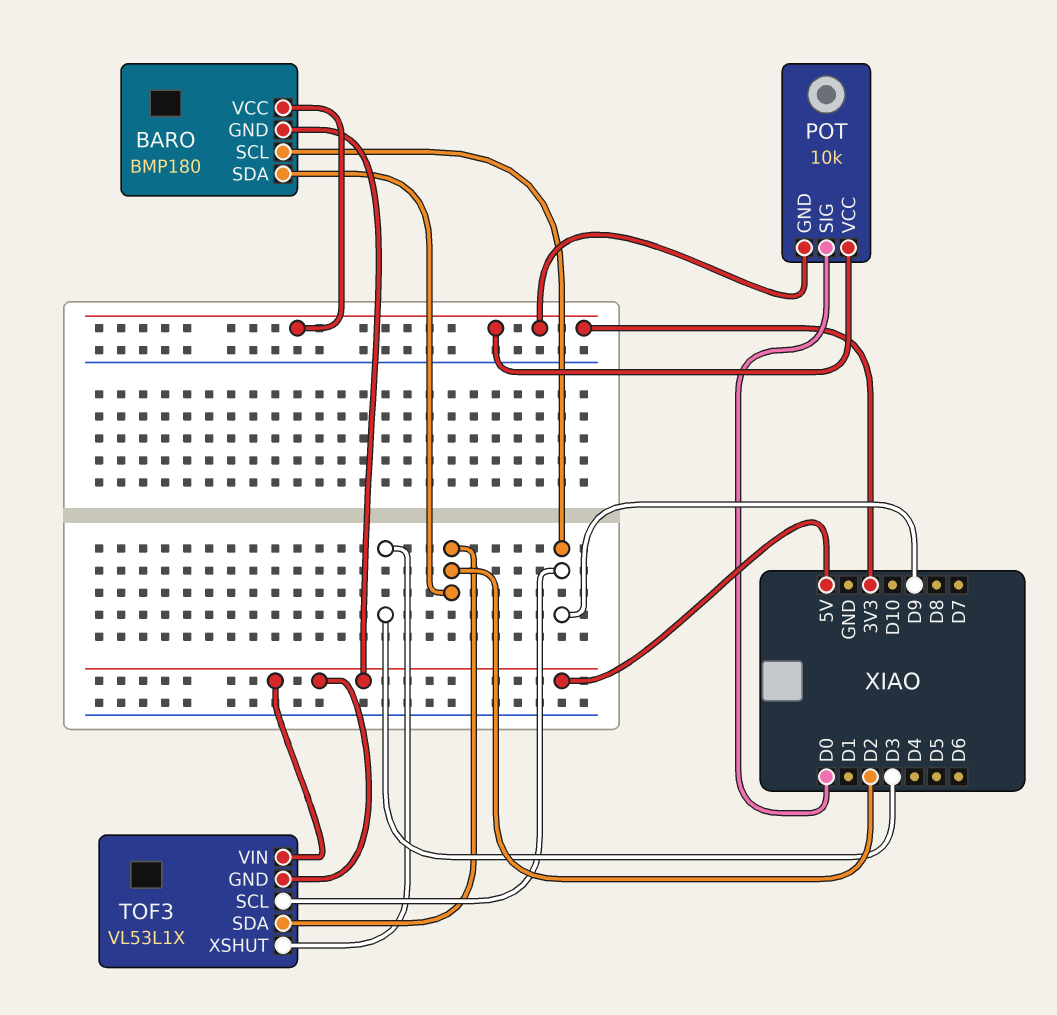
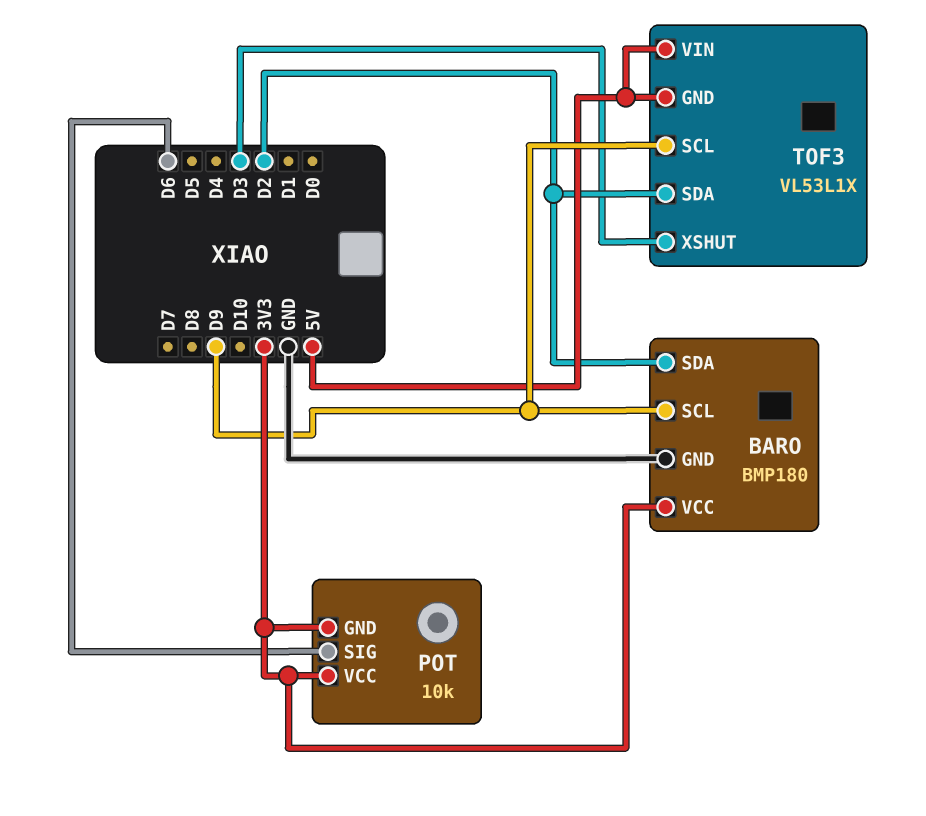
BARO pin GND: 5V -> GND
POT pin SIG: D0 -> D6

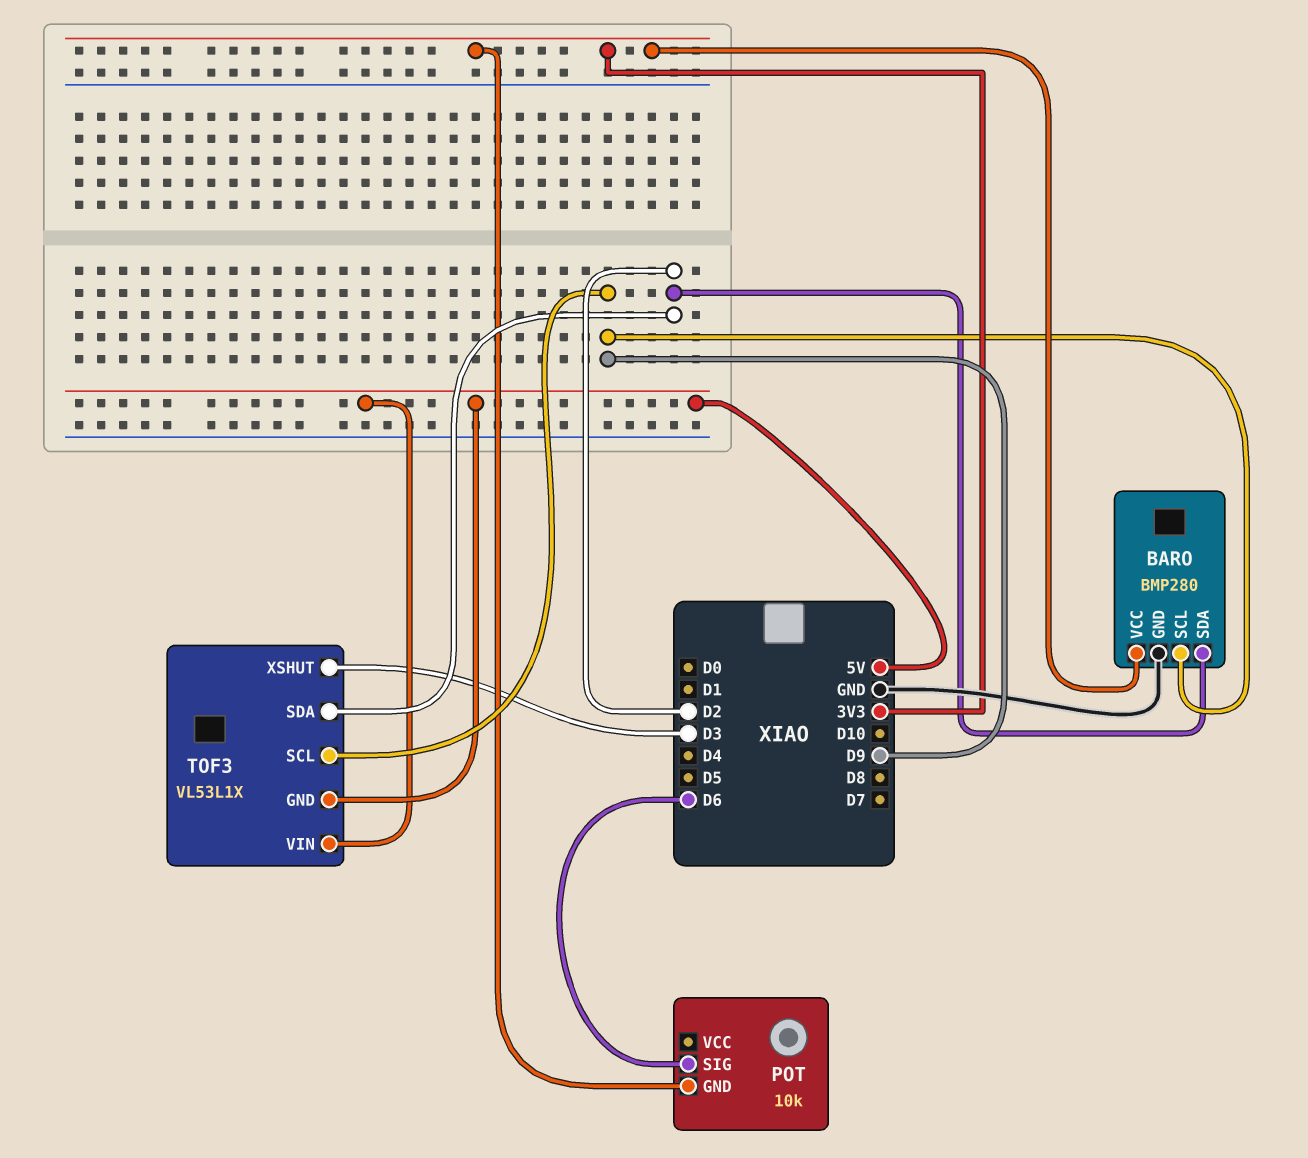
BARO: BMP180 -> BMP280
POT pin VCC: 3V3 -> none

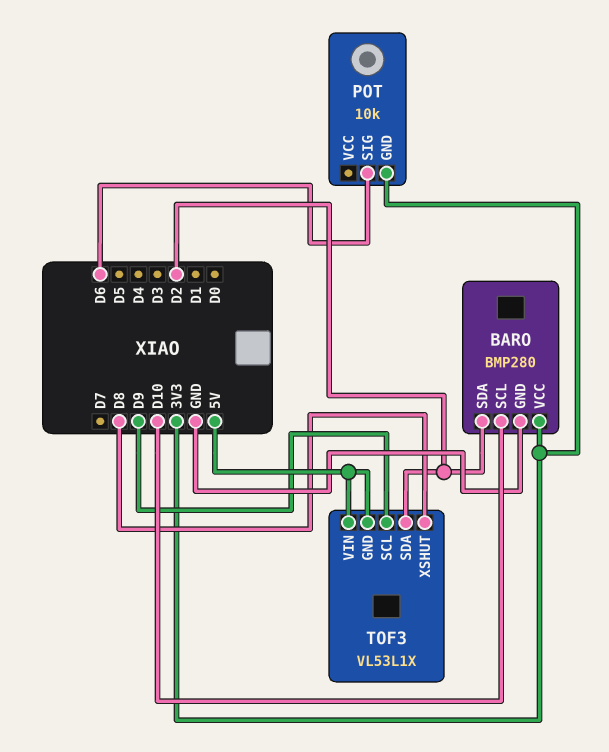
BARO pin SCL: D9 -> D10
TOF3 pin XSHUT: D3 -> D8

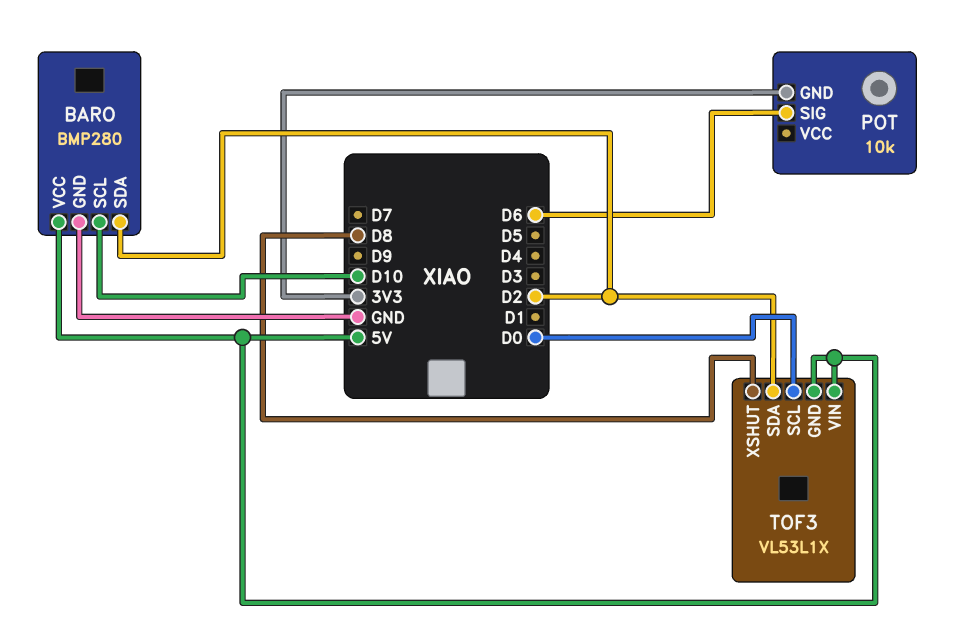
BARO pin VCC: 3V3 -> 5V
TOF3 pin SCL: D9 -> D0

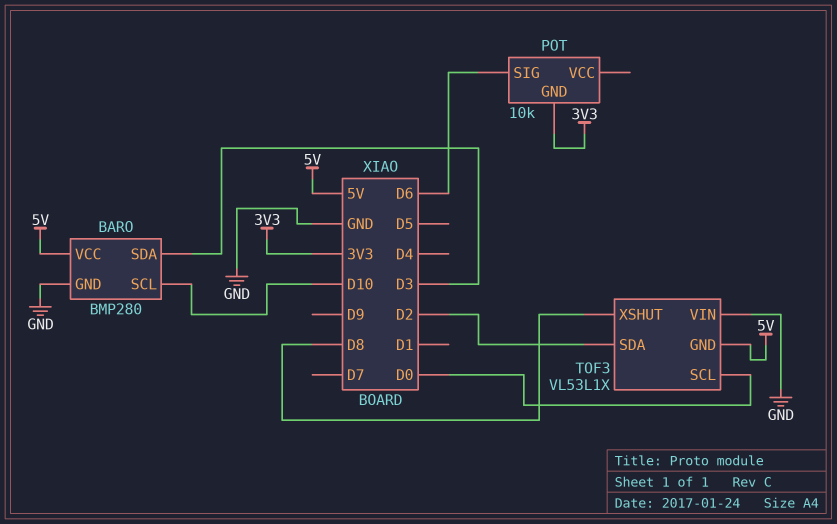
BARO pin SDA: D2 -> D3
TOF3 pin VIN: 5V -> GND

